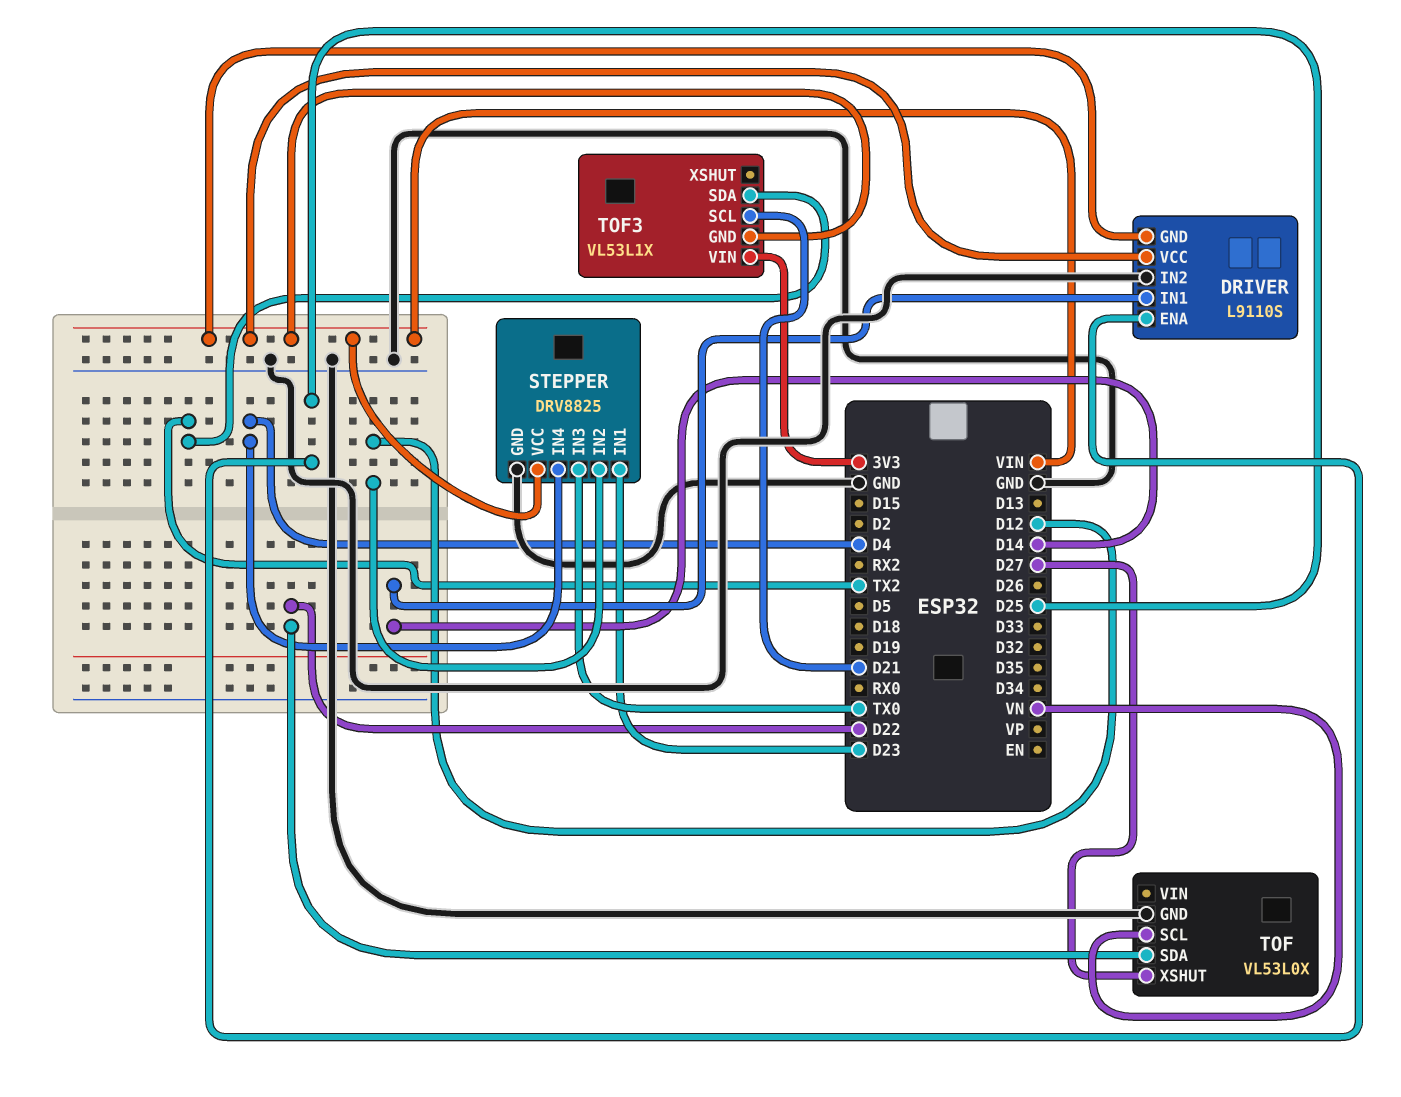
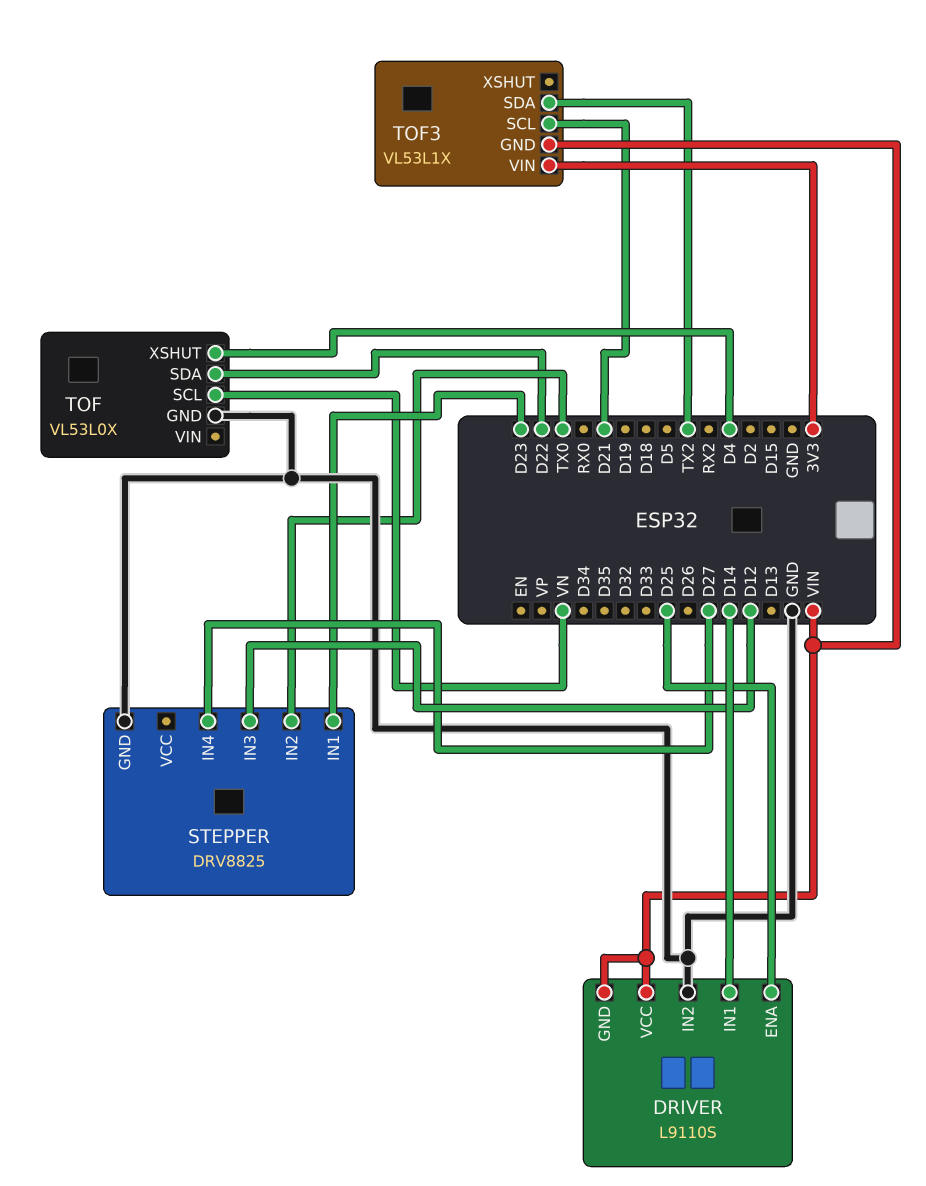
STEPPER pin IN2: D12 -> TX0
STEPPER pin IN3: TX0 -> D12
STEPPER pin IN4: D4 -> D27
STEPPER pin VCC: VIN -> none
TOF pin XSHUT: D27 -> D4

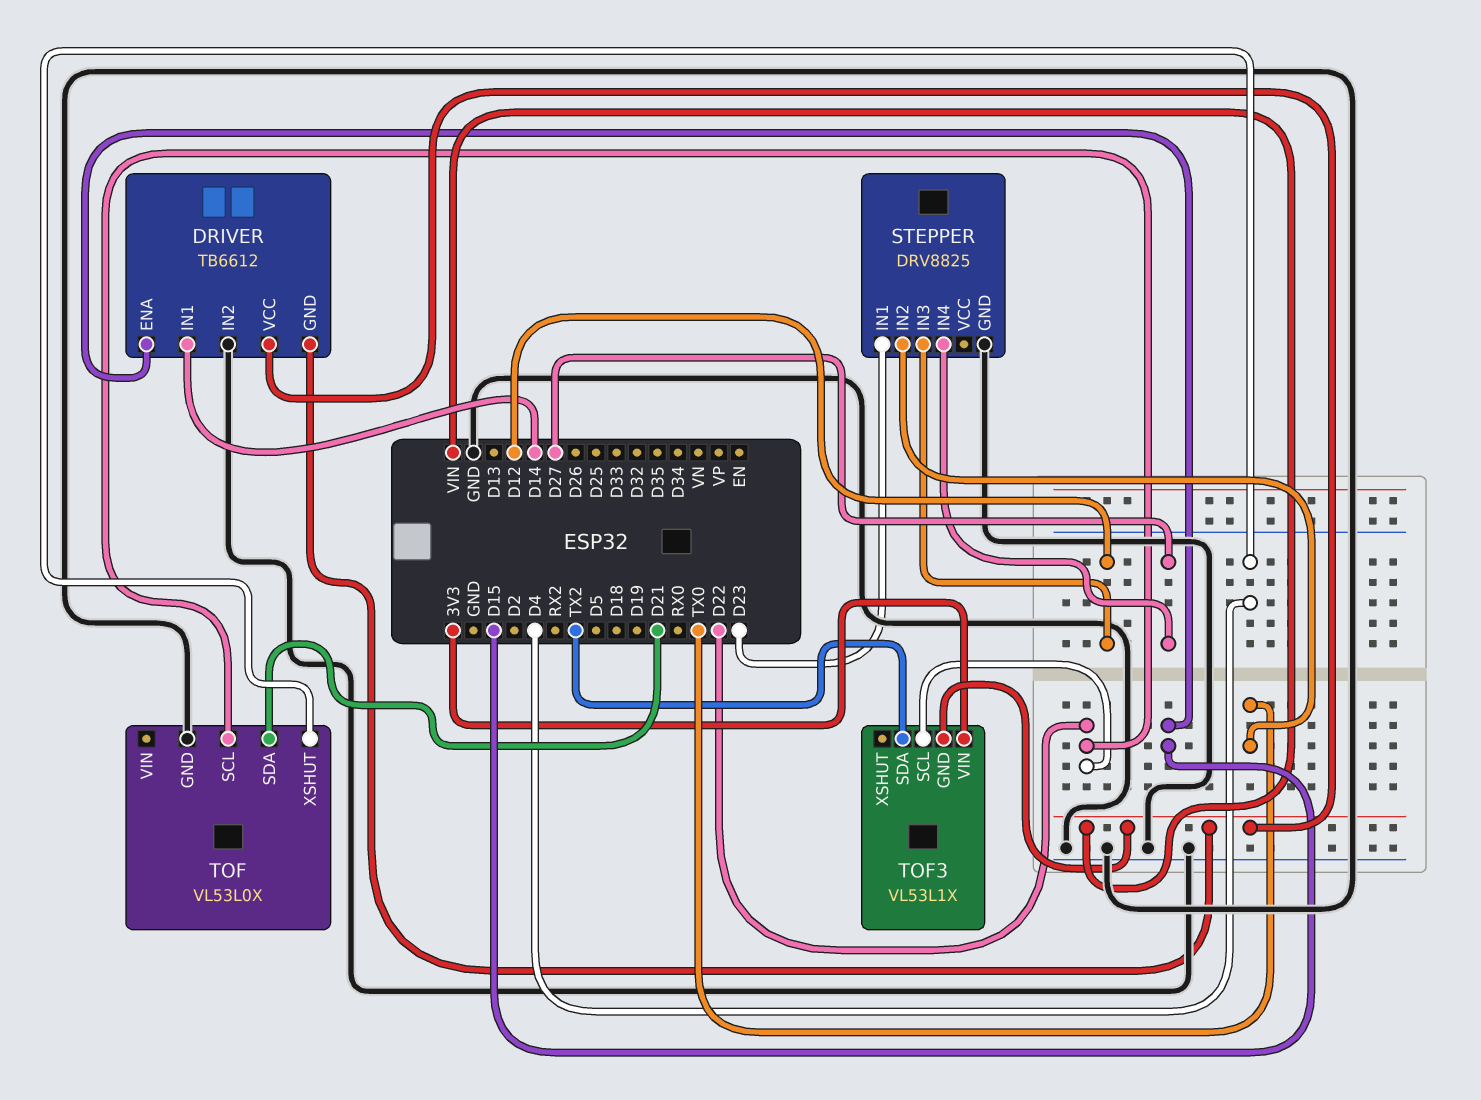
DRIVER: L9110S -> TB6612
DRIVER pin ENA: D25 -> D15
TOF pin SCL: VN -> D22
TOF pin SDA: D22 -> D21
TOF3 pin SCL: D21 -> D22

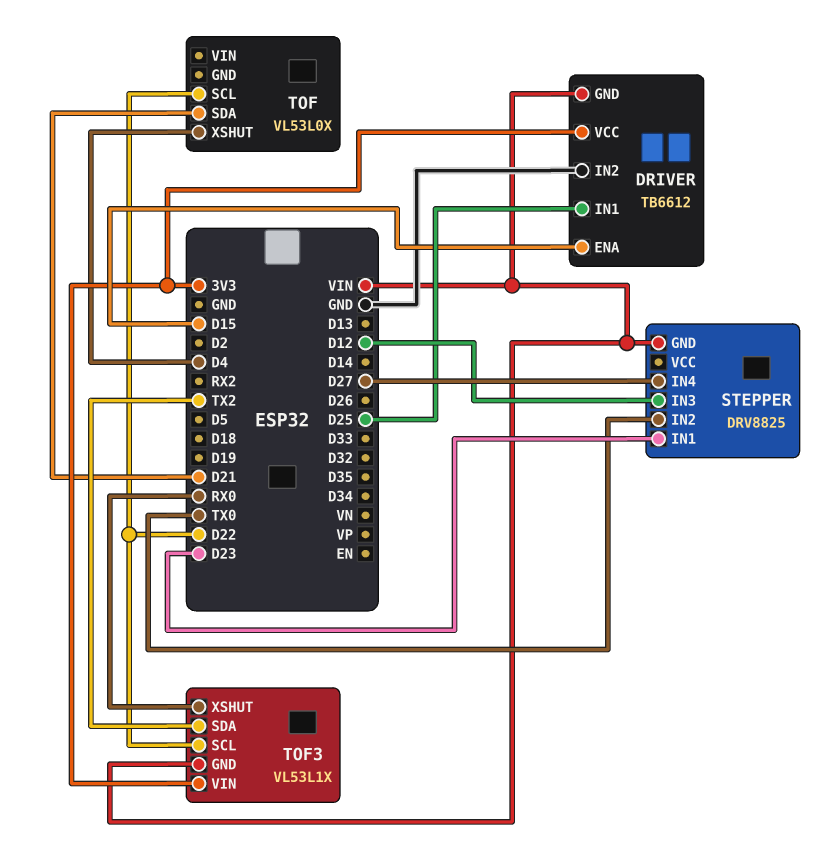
DRIVER pin IN1: D14 -> D25
DRIVER pin VCC: VIN -> 3V3
STEPPER pin GND: GND -> VIN
TOF pin GND: GND -> none
TOF3 pin XSHUT: none -> RX0

